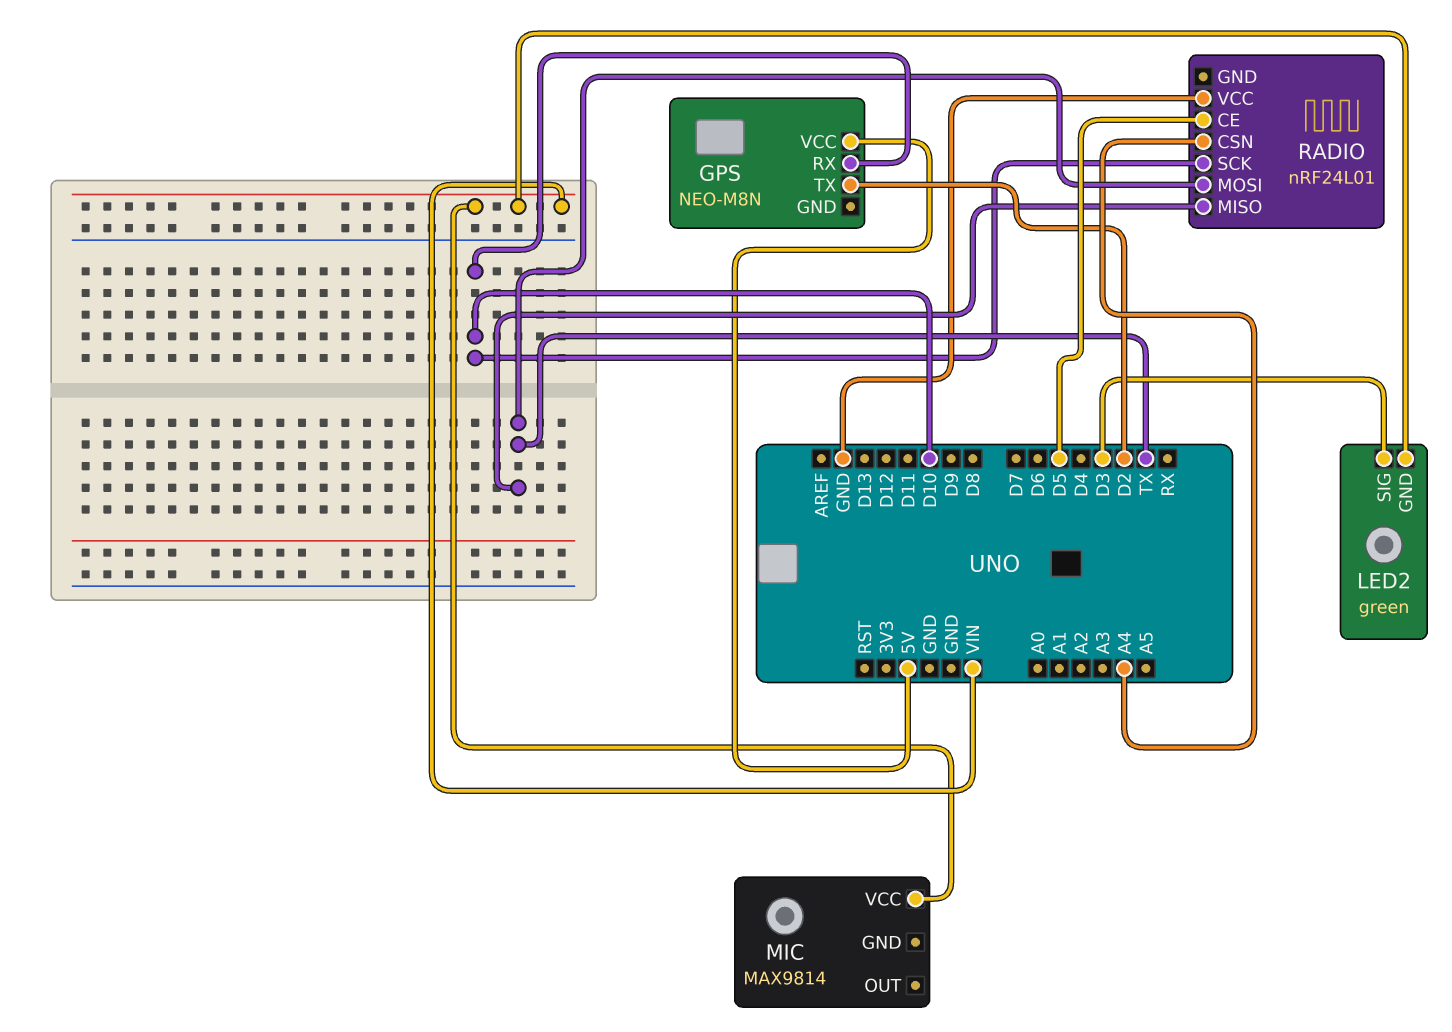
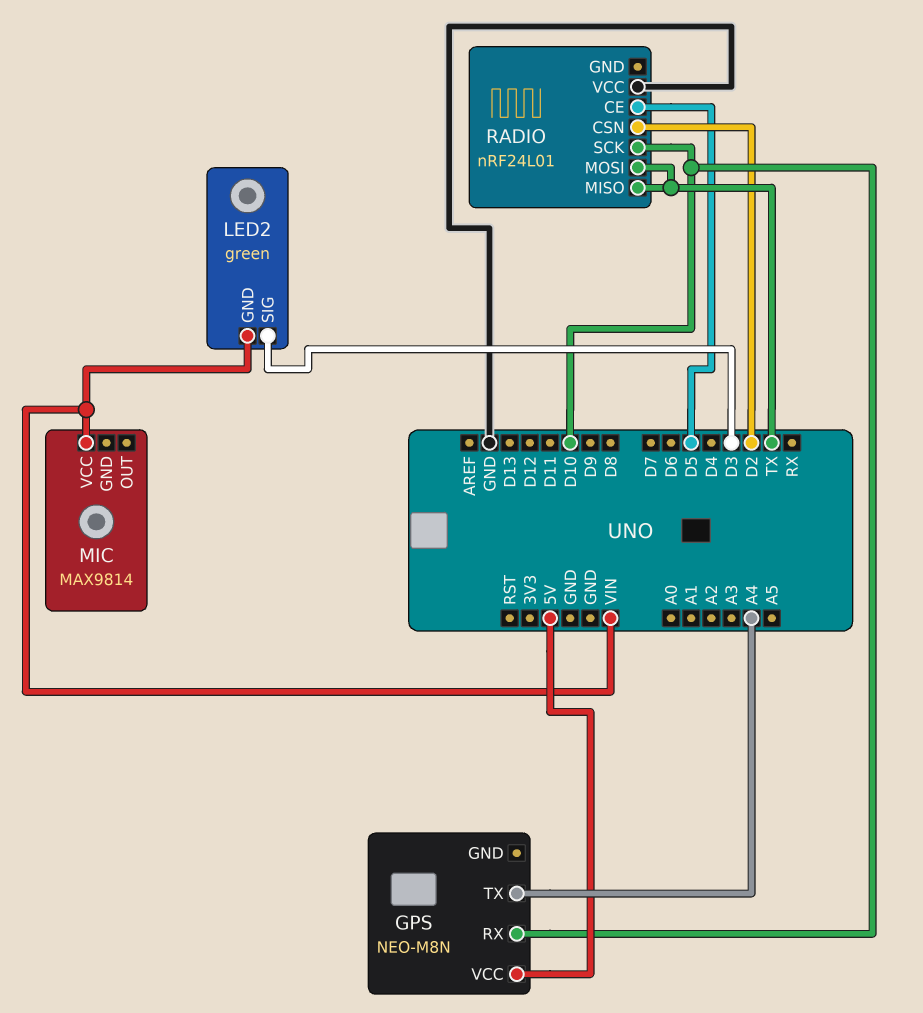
GPS pin TX: D2 -> A4
RADIO pin CSN: A4 -> D2

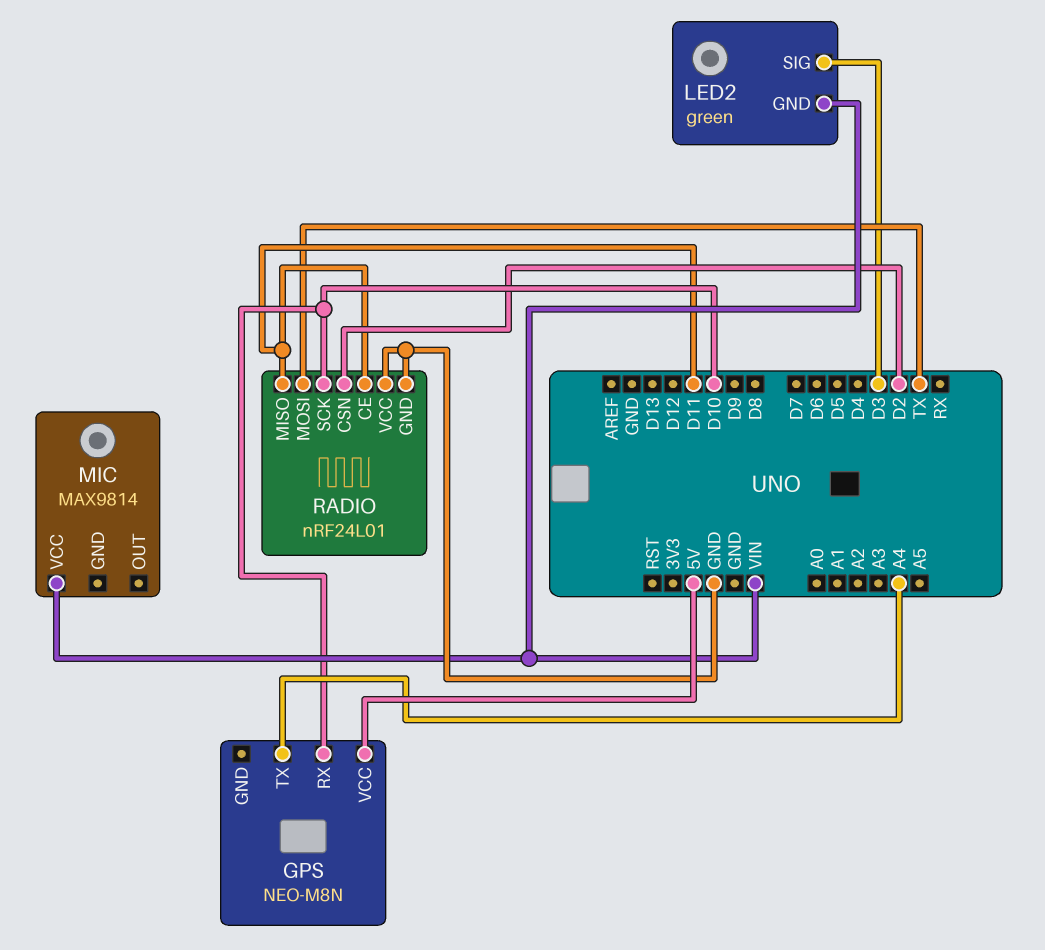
RADIO pin CE: D5 -> D11
RADIO pin GND: none -> GND
RADIO pin MISO: TX -> D11

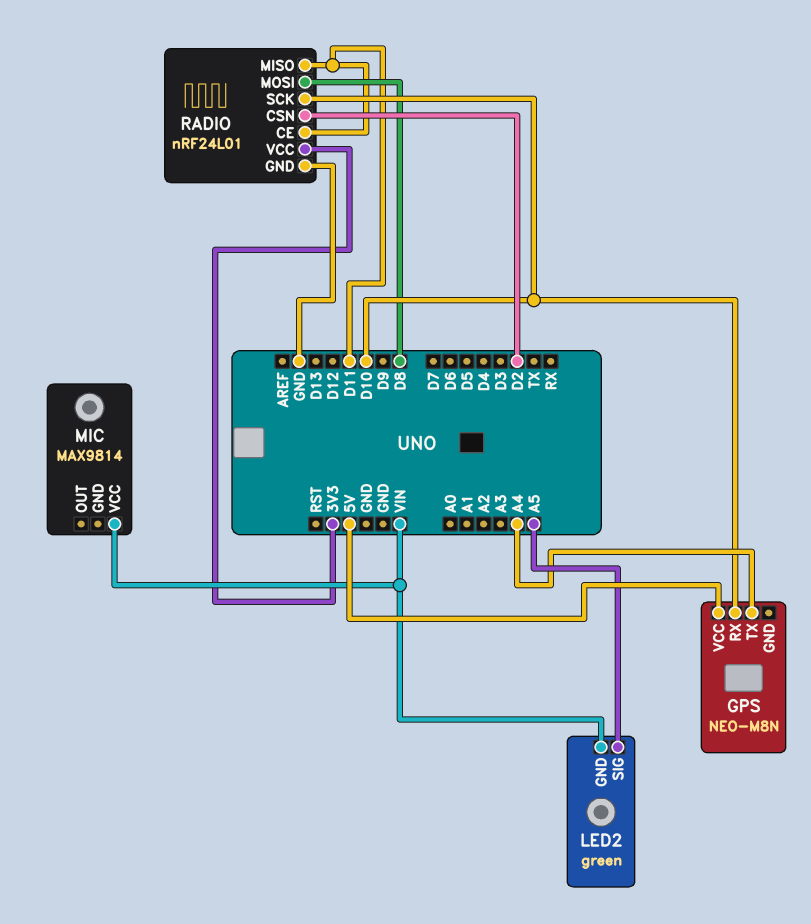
LED2 pin SIG: D3 -> A5
RADIO pin MOSI: TX -> D8
RADIO pin VCC: GND -> 3V3

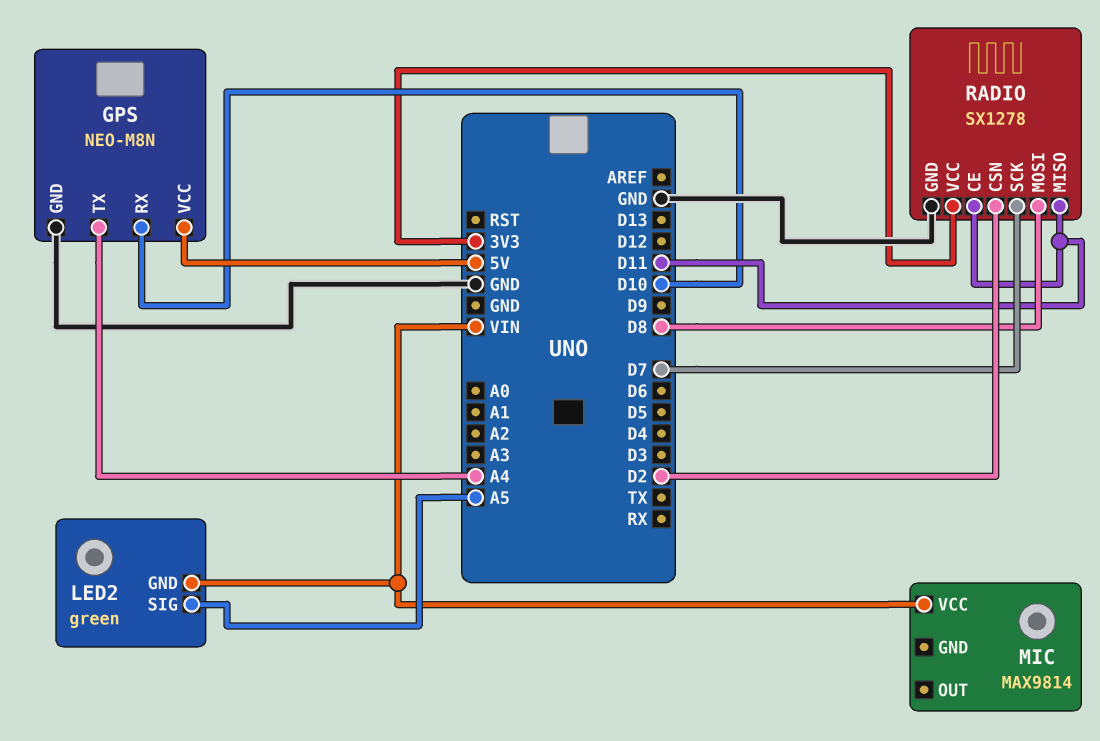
GPS pin GND: none -> GND
RADIO: nRF24L01 -> SX1278
RADIO pin SCK: D10 -> D7

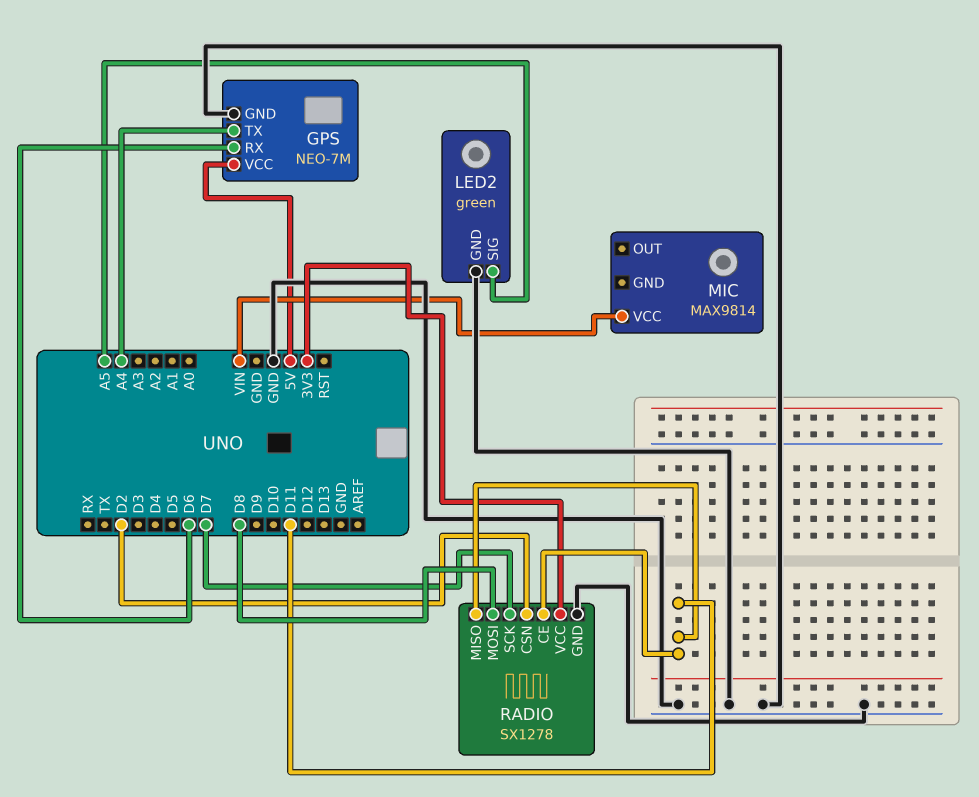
GPS: NEO-M8N -> NEO-7M
GPS pin RX: D10 -> D6
LED2 pin GND: VIN -> GND

